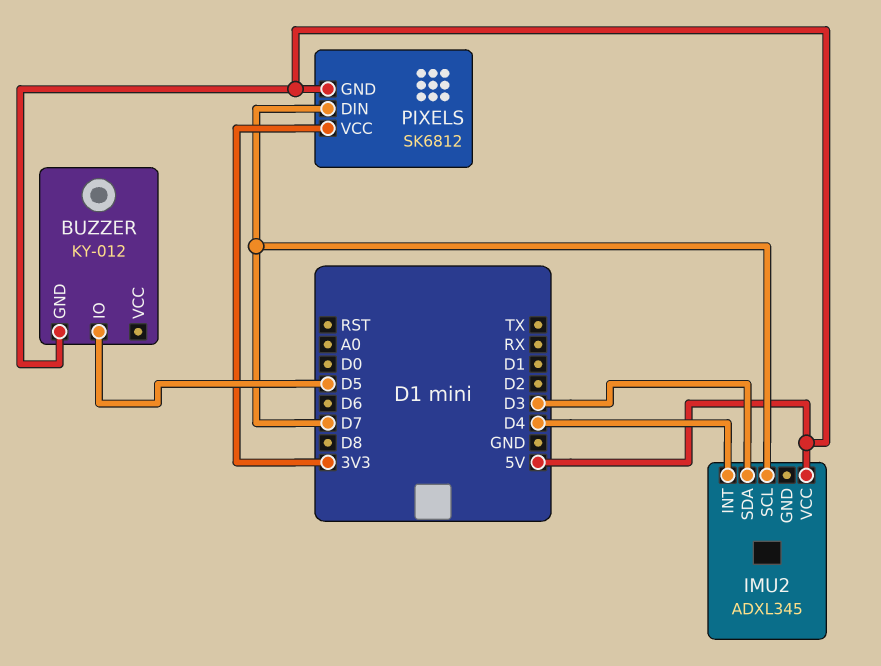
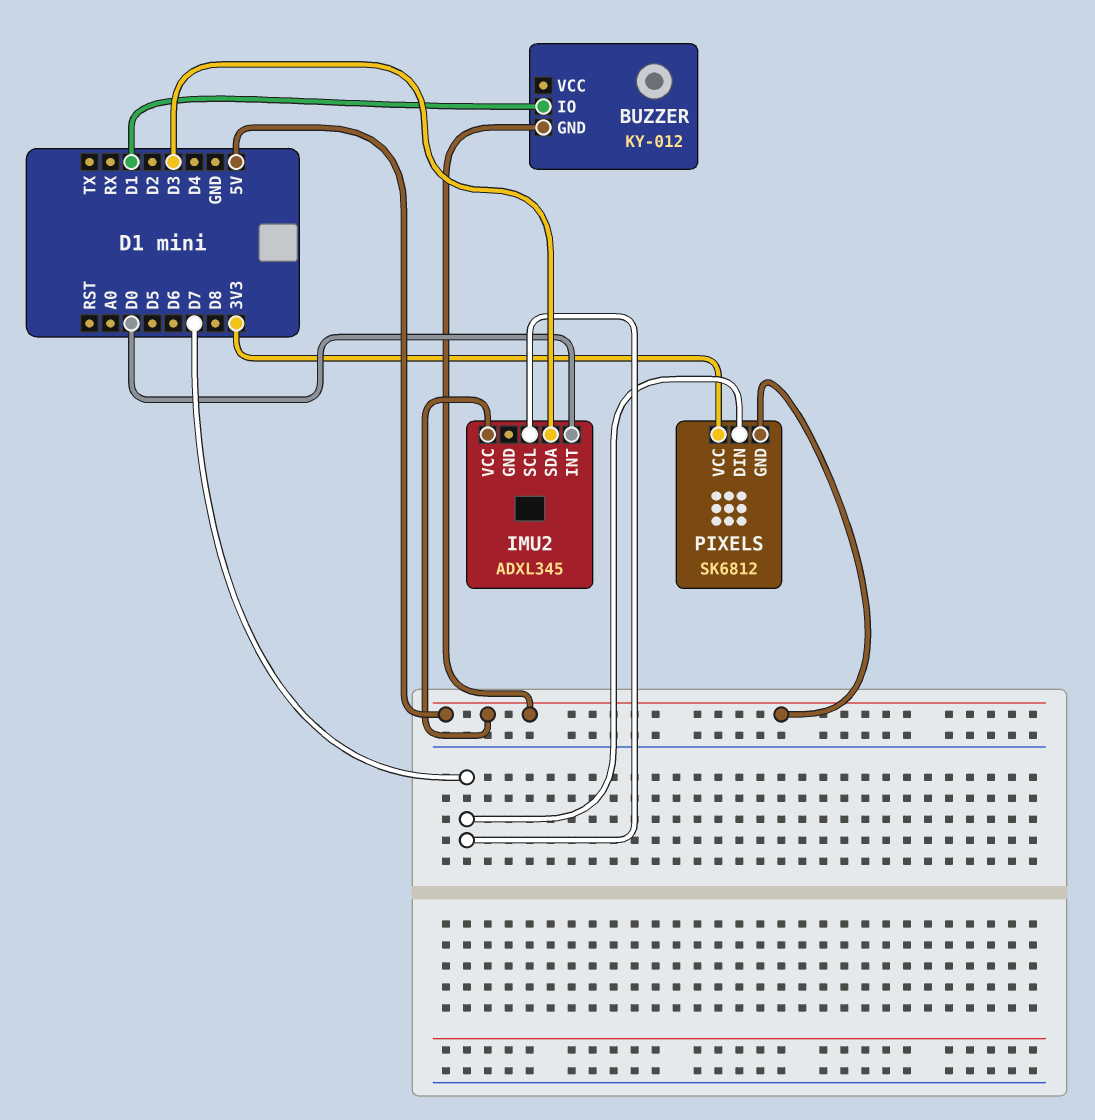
BUZZER pin IO: D5 -> D1
IMU2 pin INT: D4 -> D0

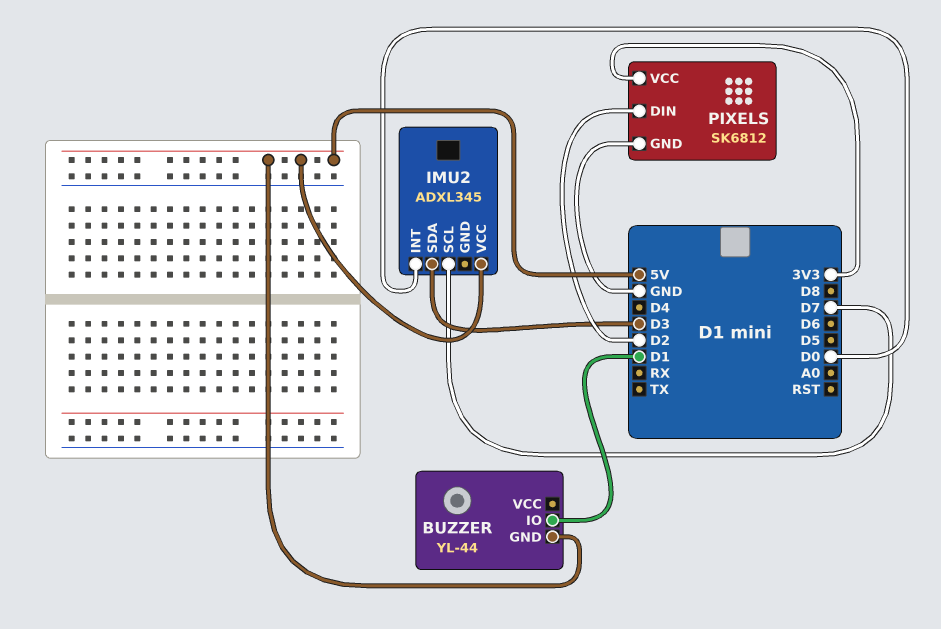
BUZZER: KY-012 -> YL-44
PIXELS pin DIN: D7 -> D2
PIXELS pin GND: 5V -> GND

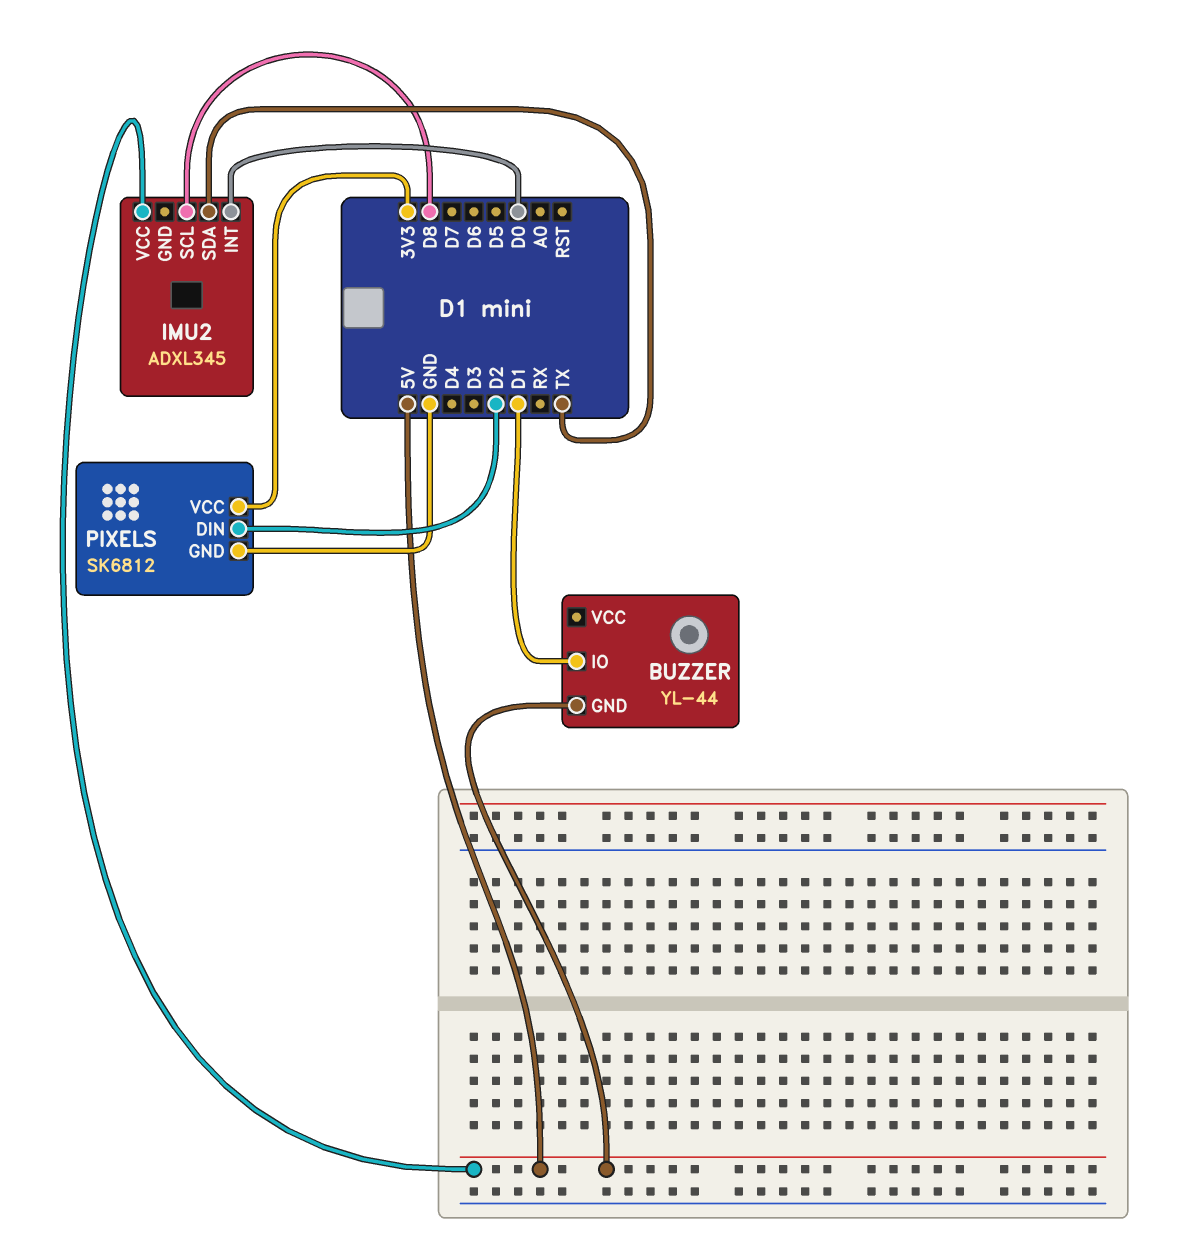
IMU2 pin SCL: D7 -> D8
IMU2 pin SDA: D3 -> TX

